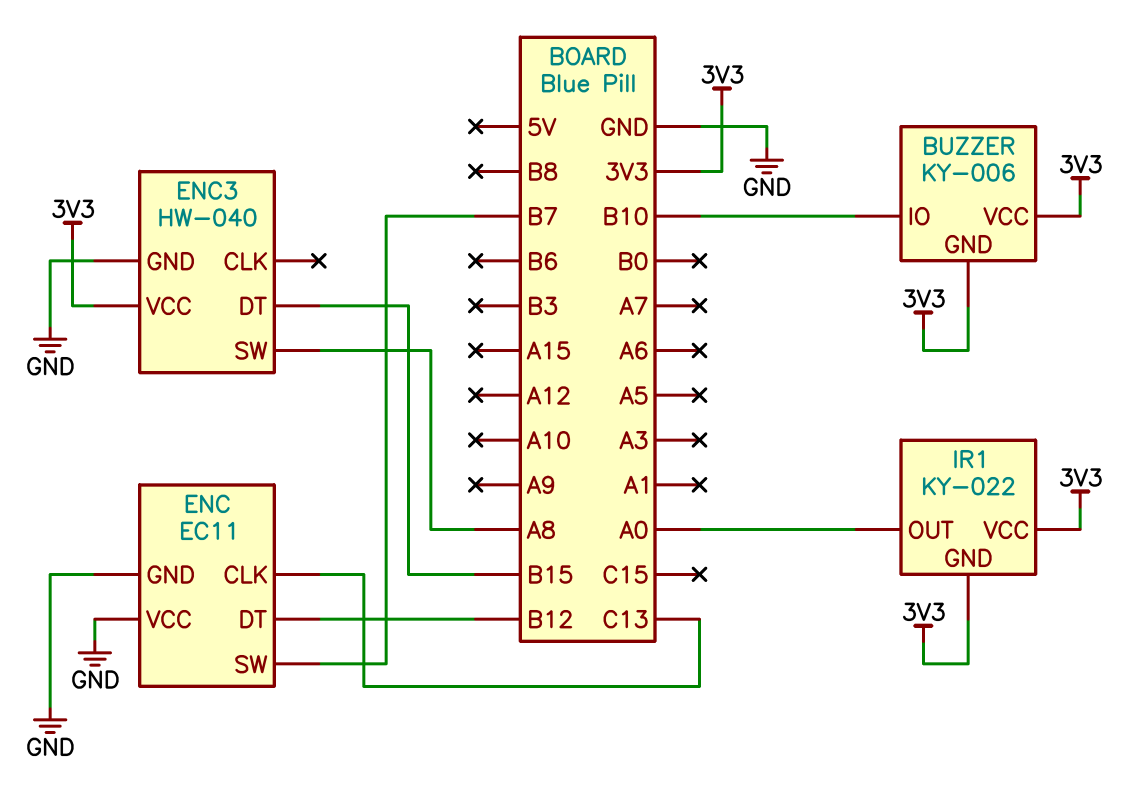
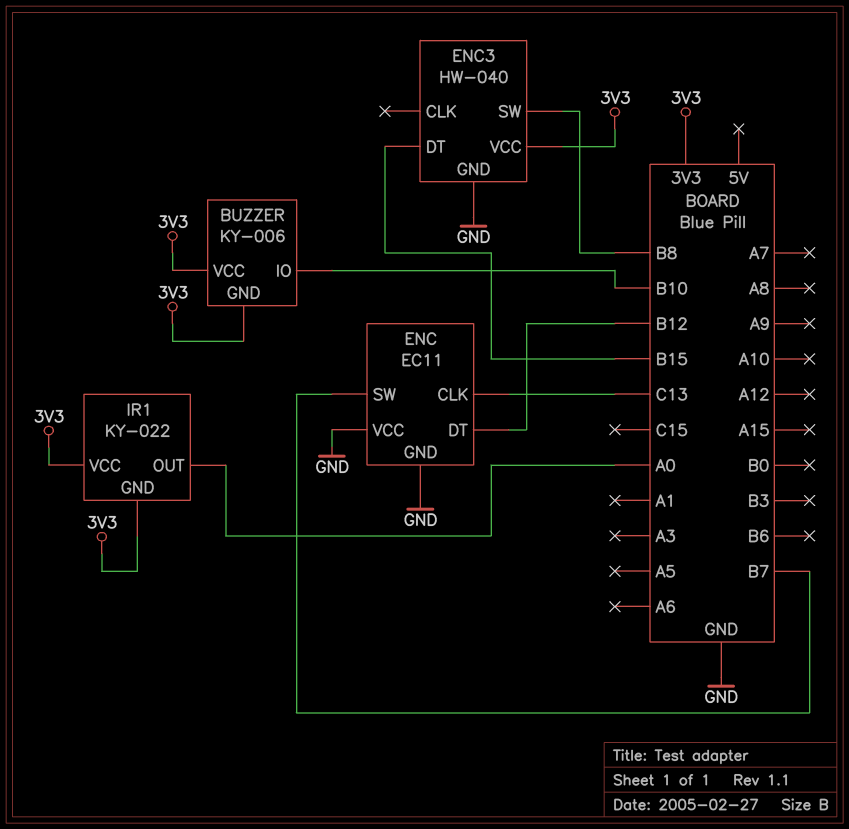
ENC3 pin SW: A8 -> B8

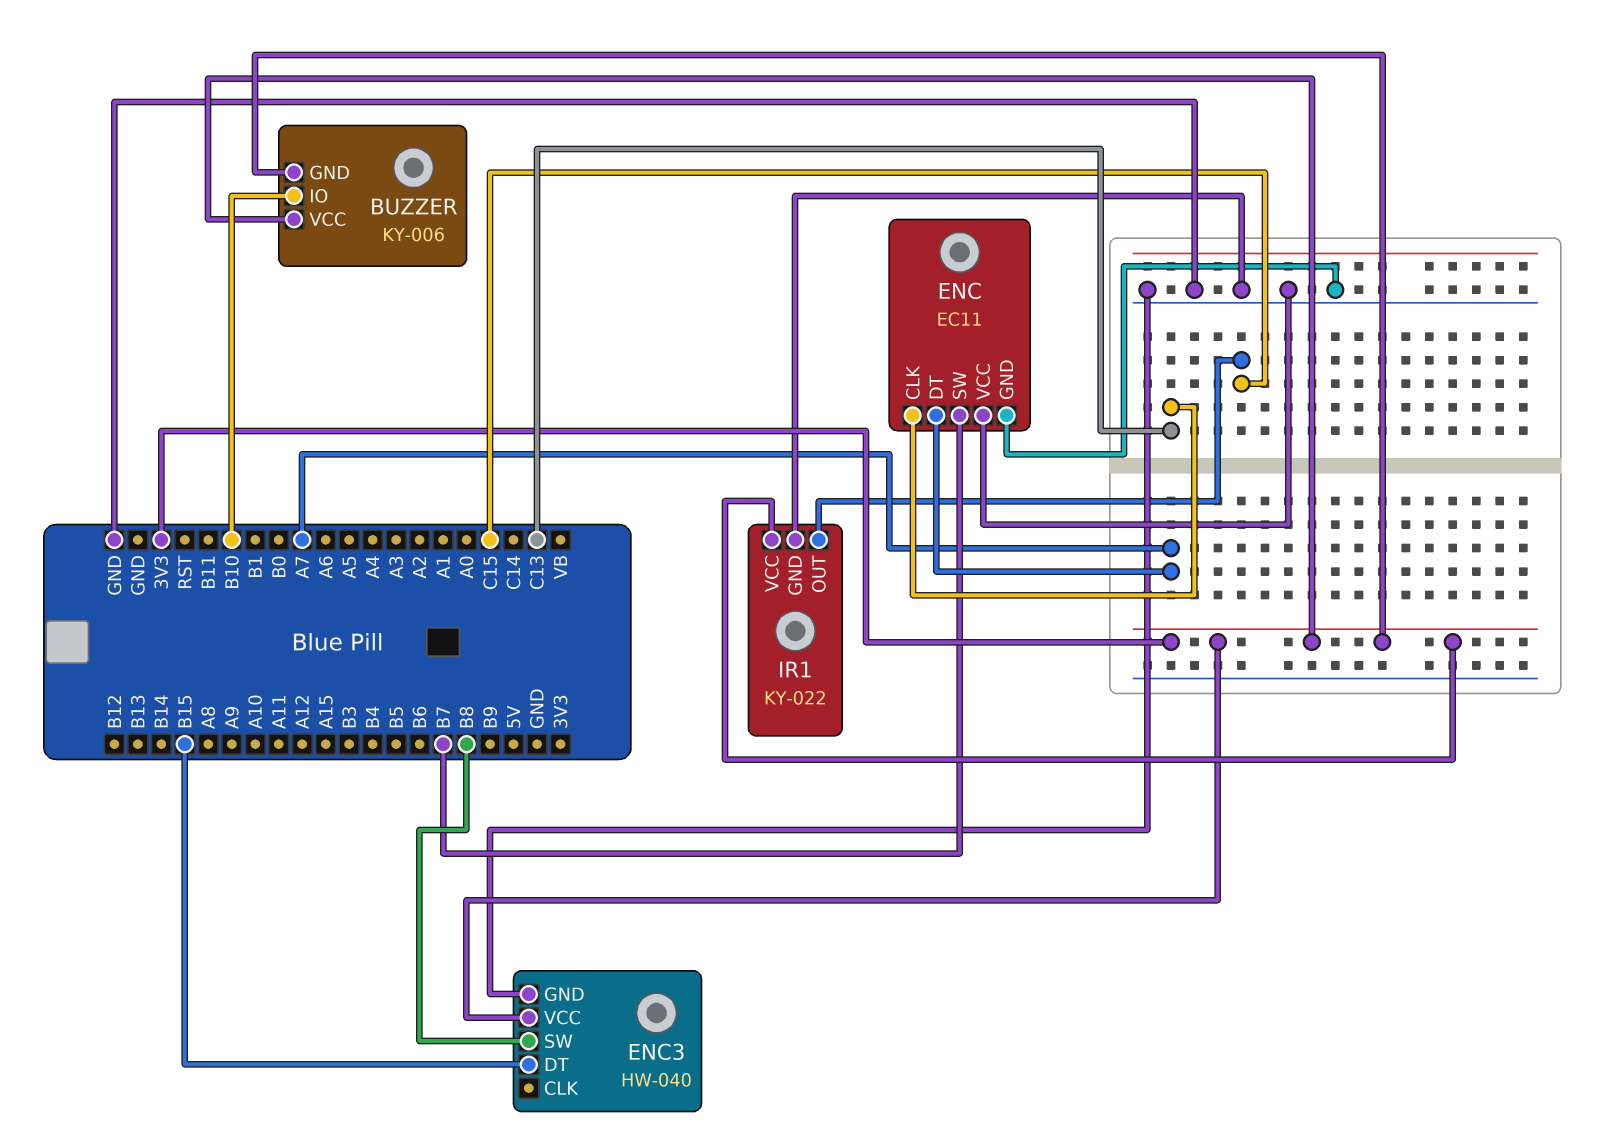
ENC pin DT: B12 -> A7
IR1 pin GND: 3V3 -> GND
IR1 pin OUT: A0 -> C15

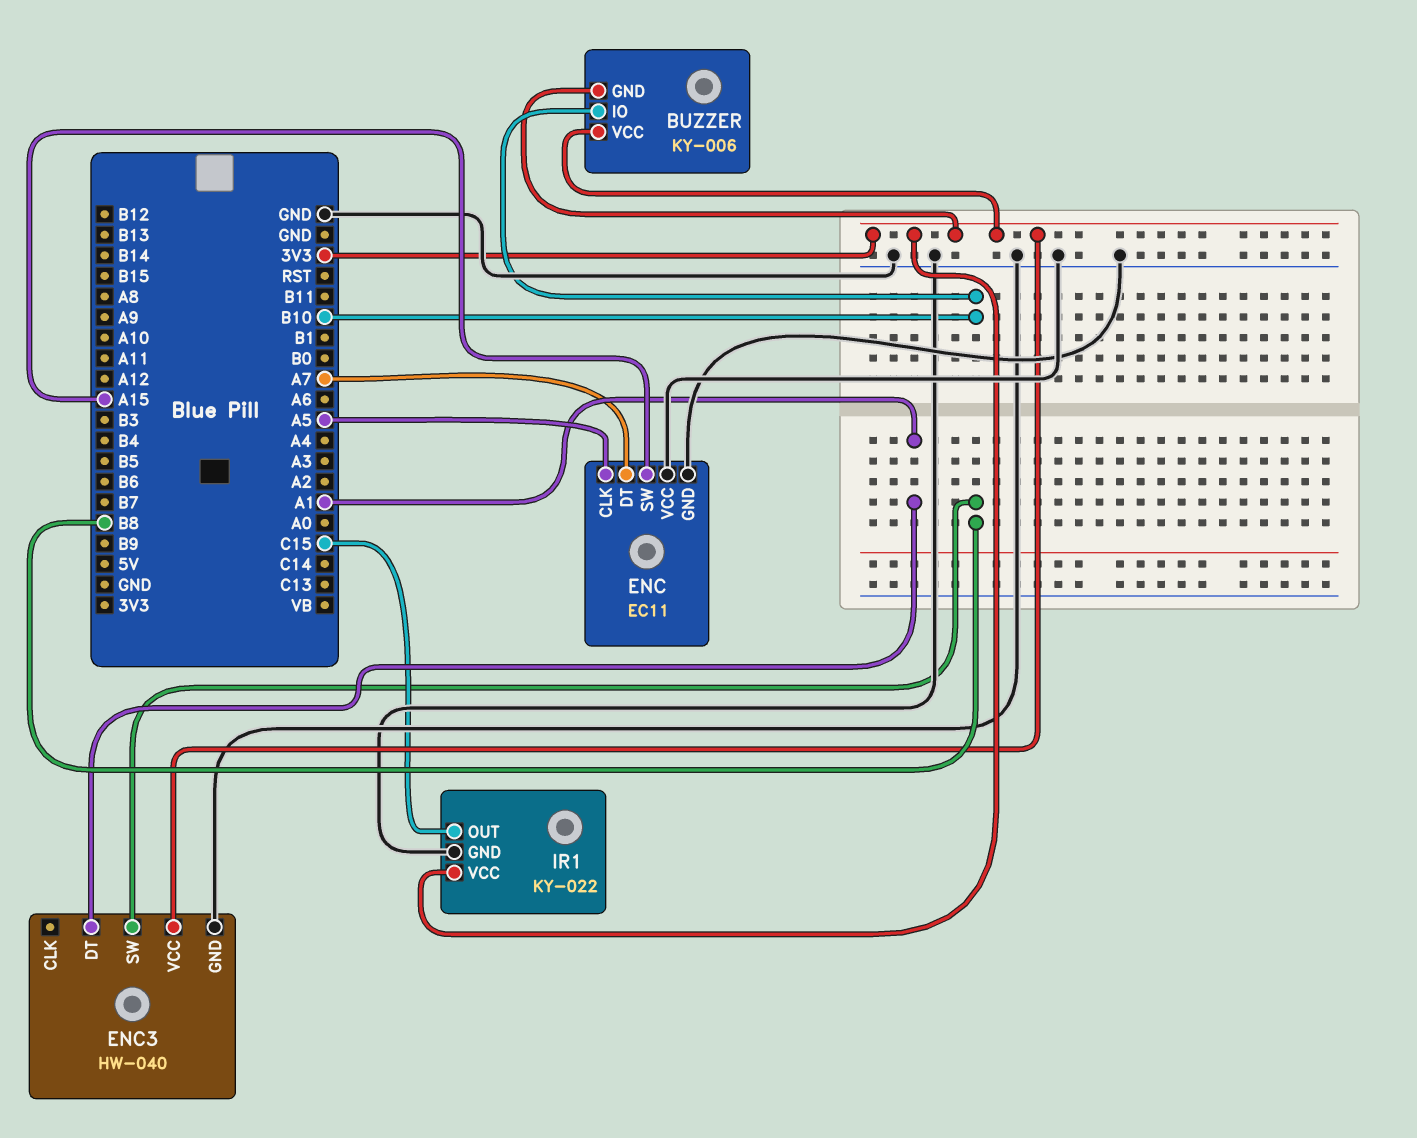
ENC pin CLK: C13 -> A5
ENC pin SW: B7 -> A15
ENC3 pin DT: B15 -> A1

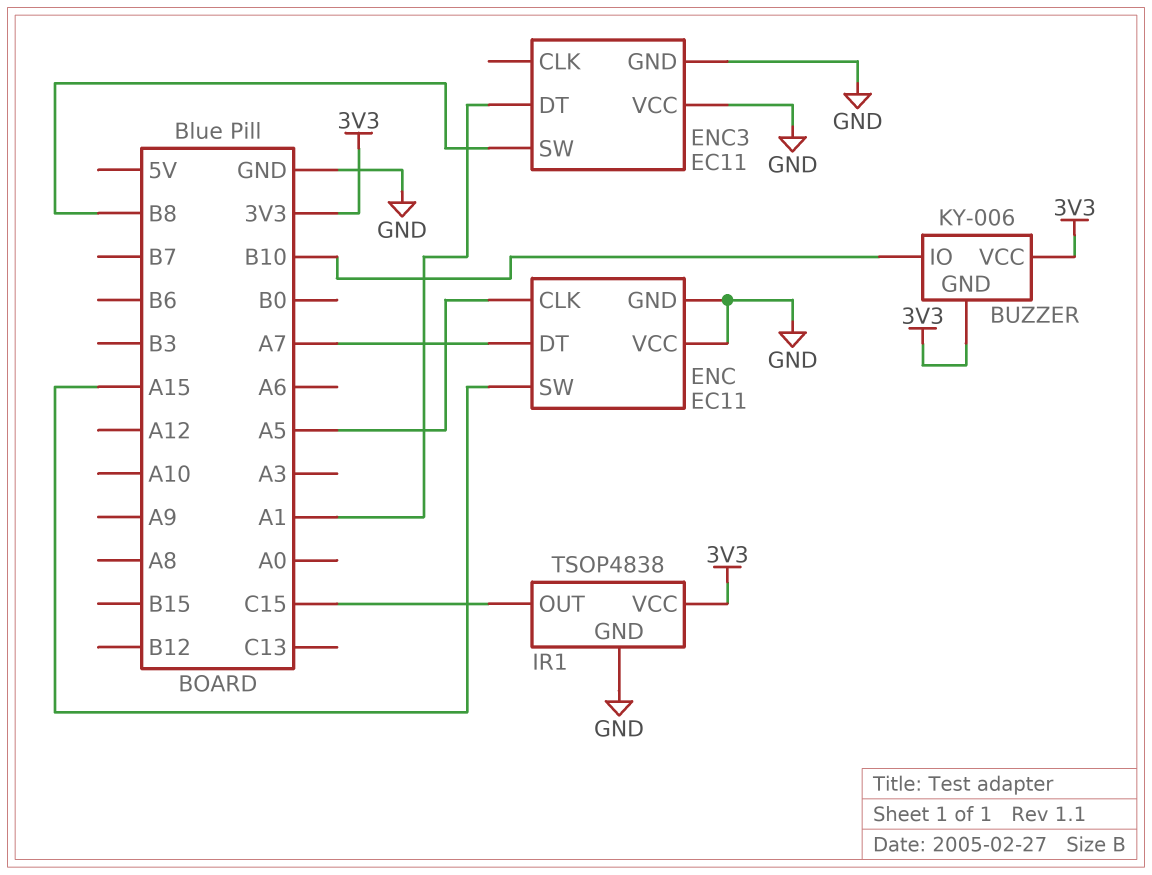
ENC3: HW-040 -> EC11
ENC3 pin VCC: 3V3 -> GND
IR1: KY-022 -> TSOP4838

